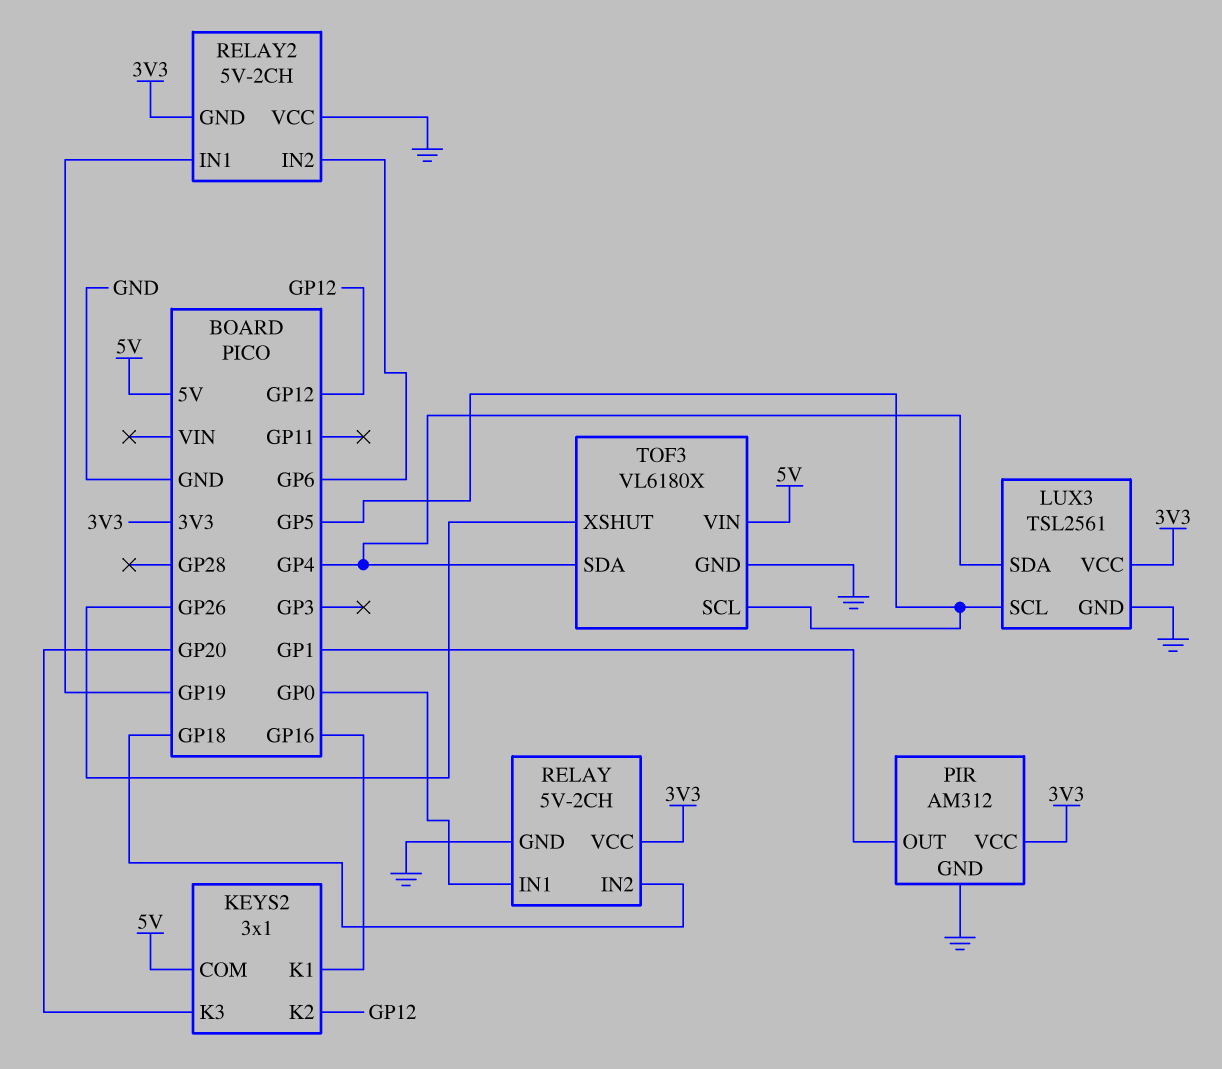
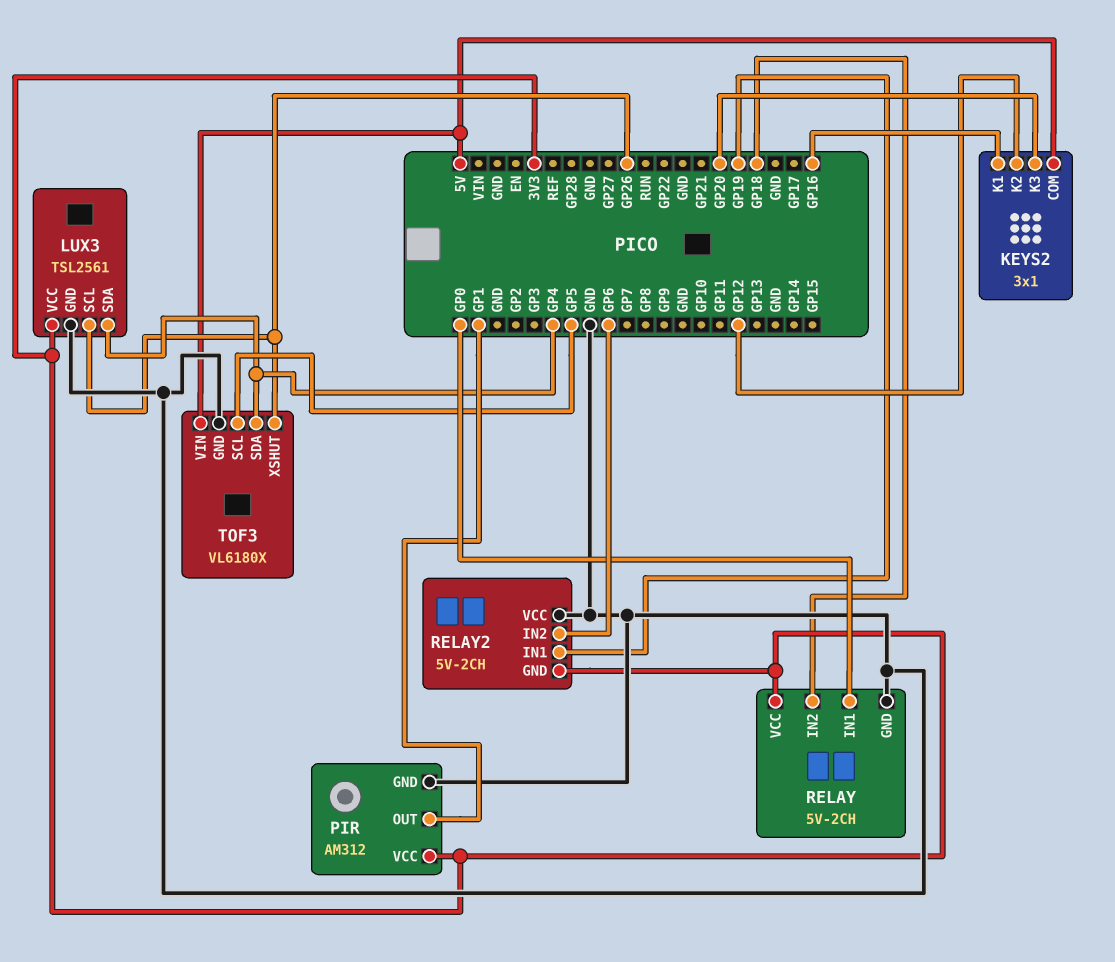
LUX3 pin SCL: GP5 -> GP26

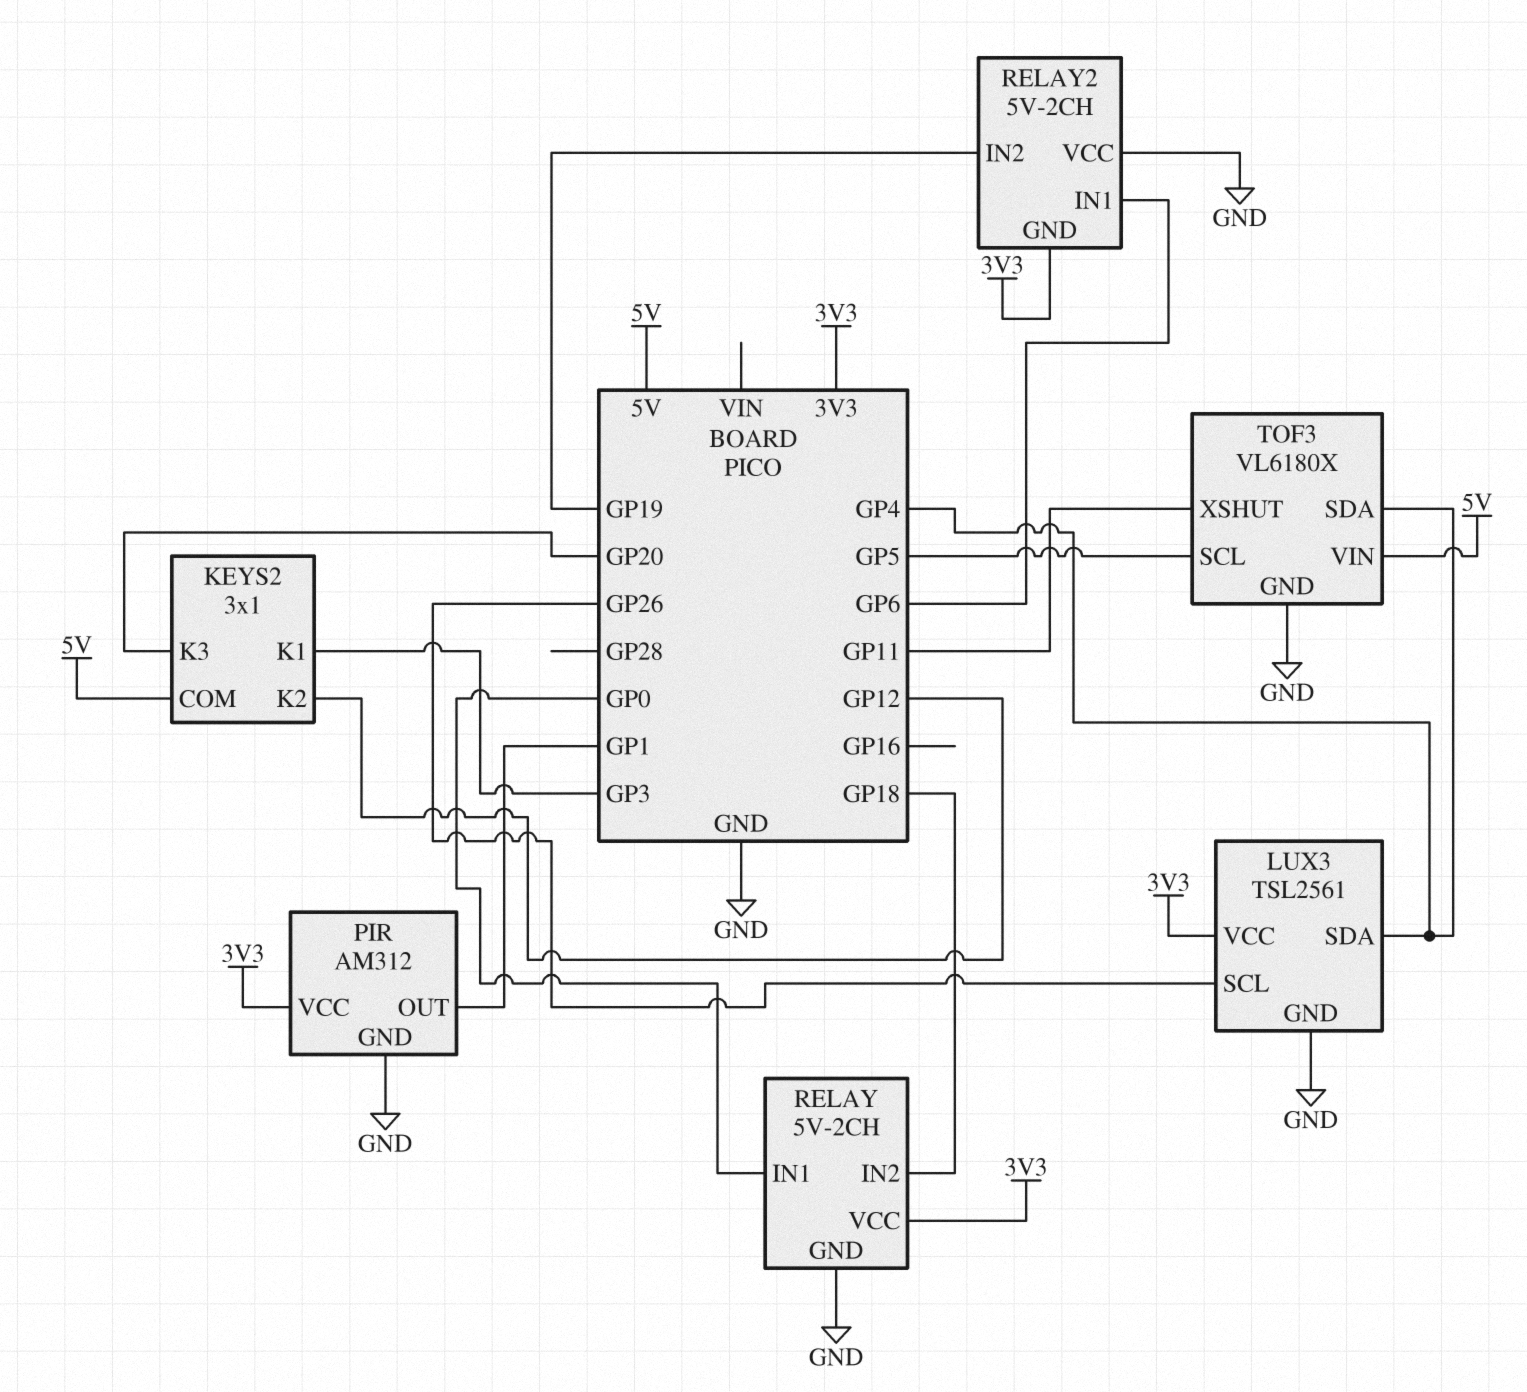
KEYS2 pin K1: GP16 -> GP3
RELAY2 pin IN1: GP19 -> GP6
RELAY2 pin IN2: GP6 -> GP19
TOF3 pin XSHUT: GP26 -> GP11

